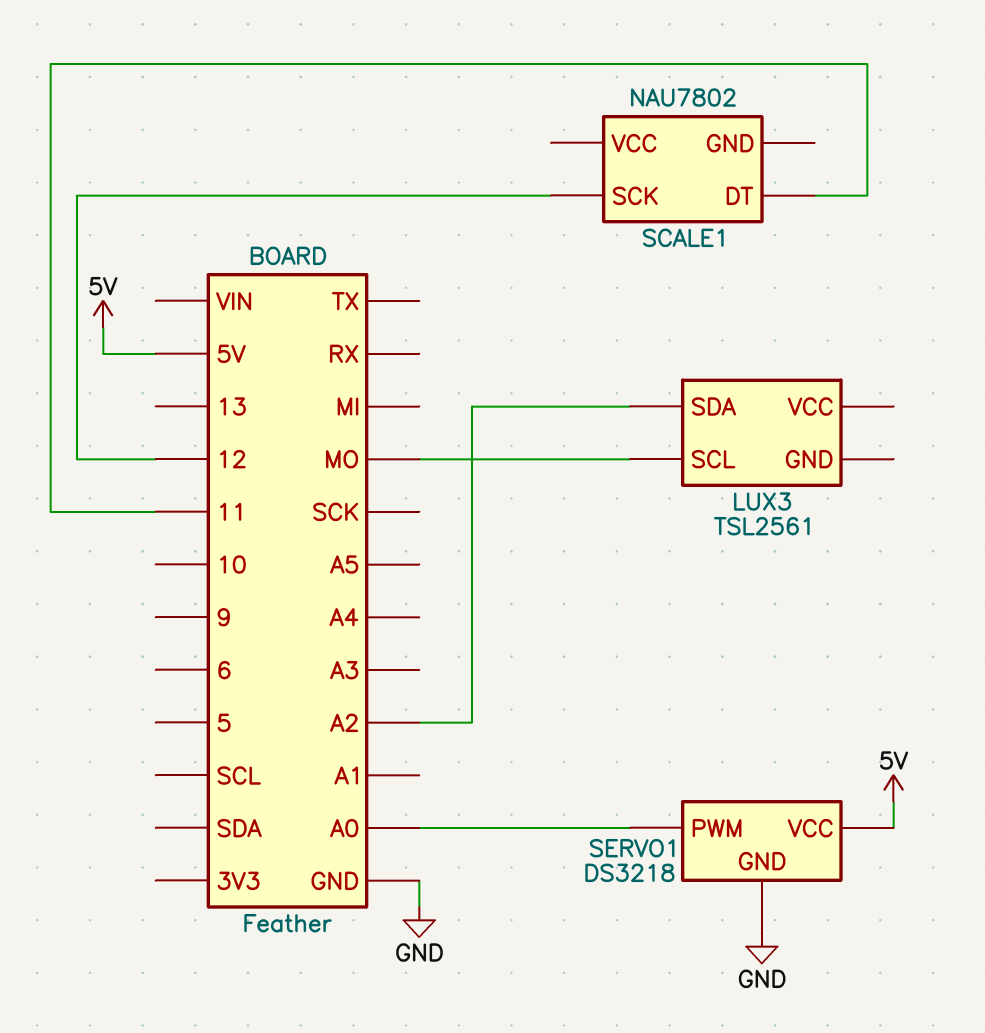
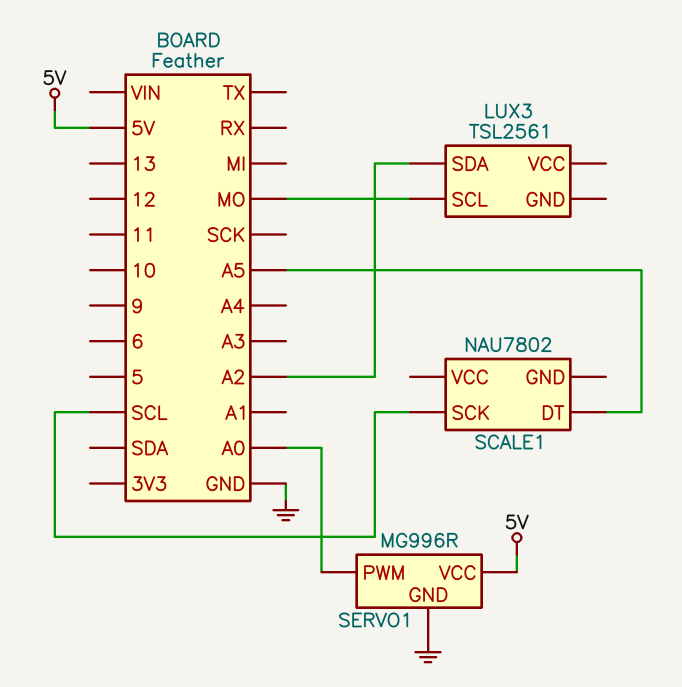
SCALE1 pin DT: 11 -> A5
SCALE1 pin SCK: 12 -> SCL
SERVO1: DS3218 -> MG996R

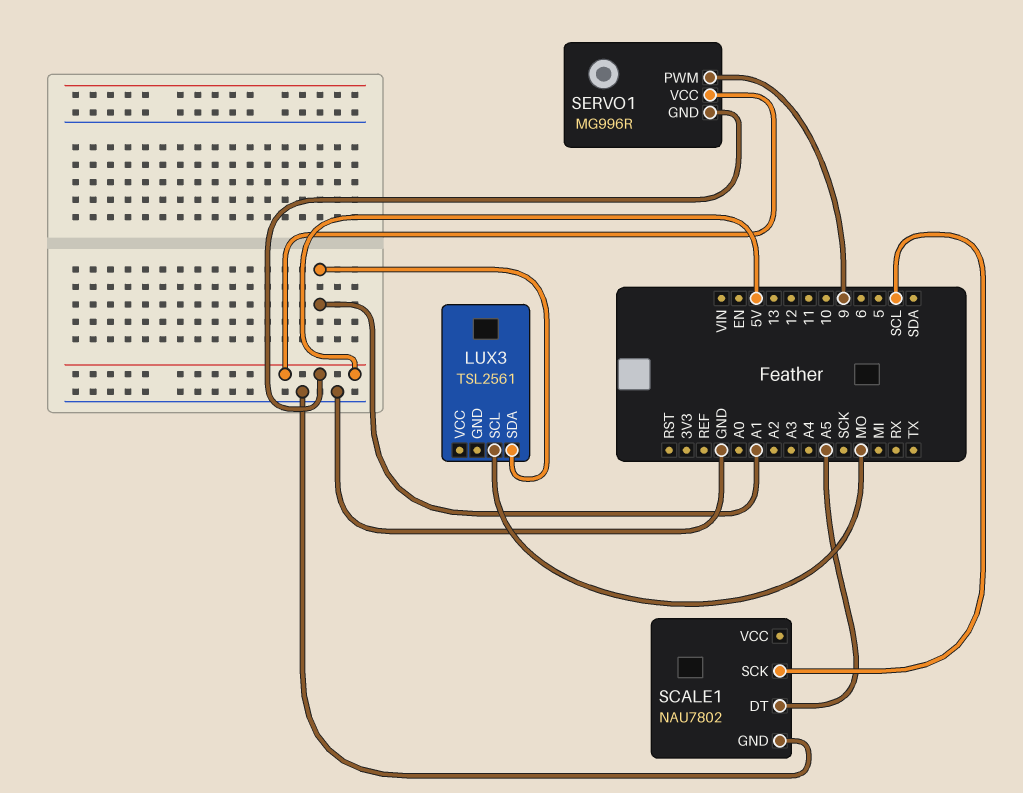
LUX3 pin SDA: A2 -> A1
SCALE1 pin GND: none -> GND
SERVO1 pin GND: GND -> 5V
SERVO1 pin PWM: A0 -> 9

